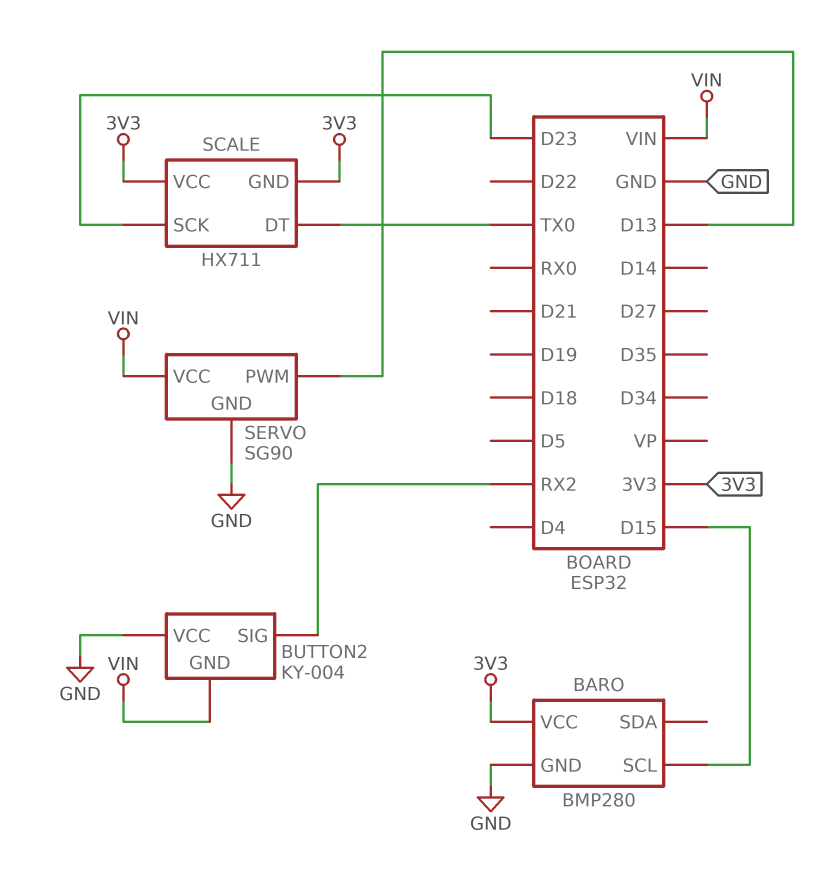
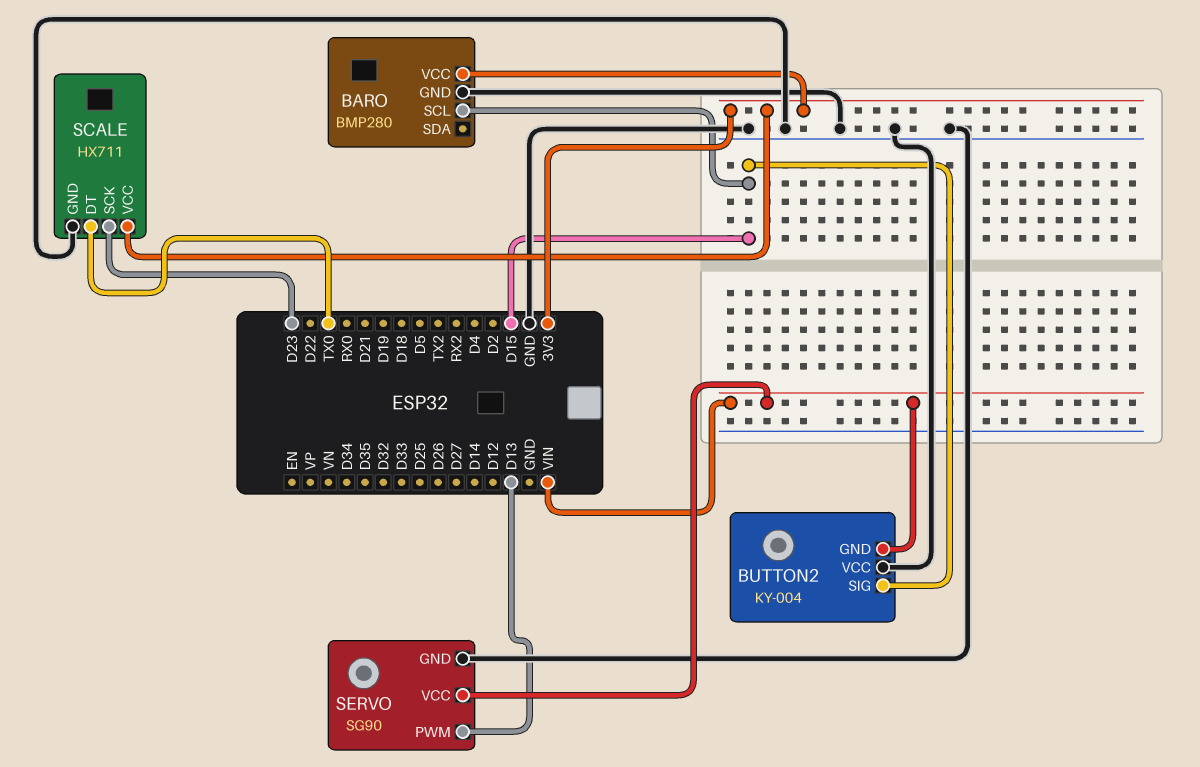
BUTTON2 pin SIG: RX2 -> D15
SCALE pin GND: 3V3 -> GND

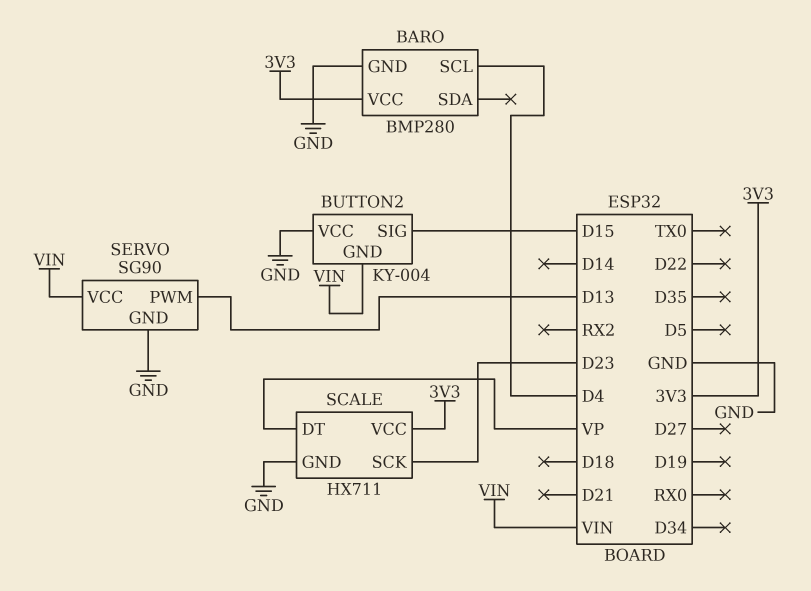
BARO pin SCL: D15 -> D4
SCALE pin DT: TX0 -> VP

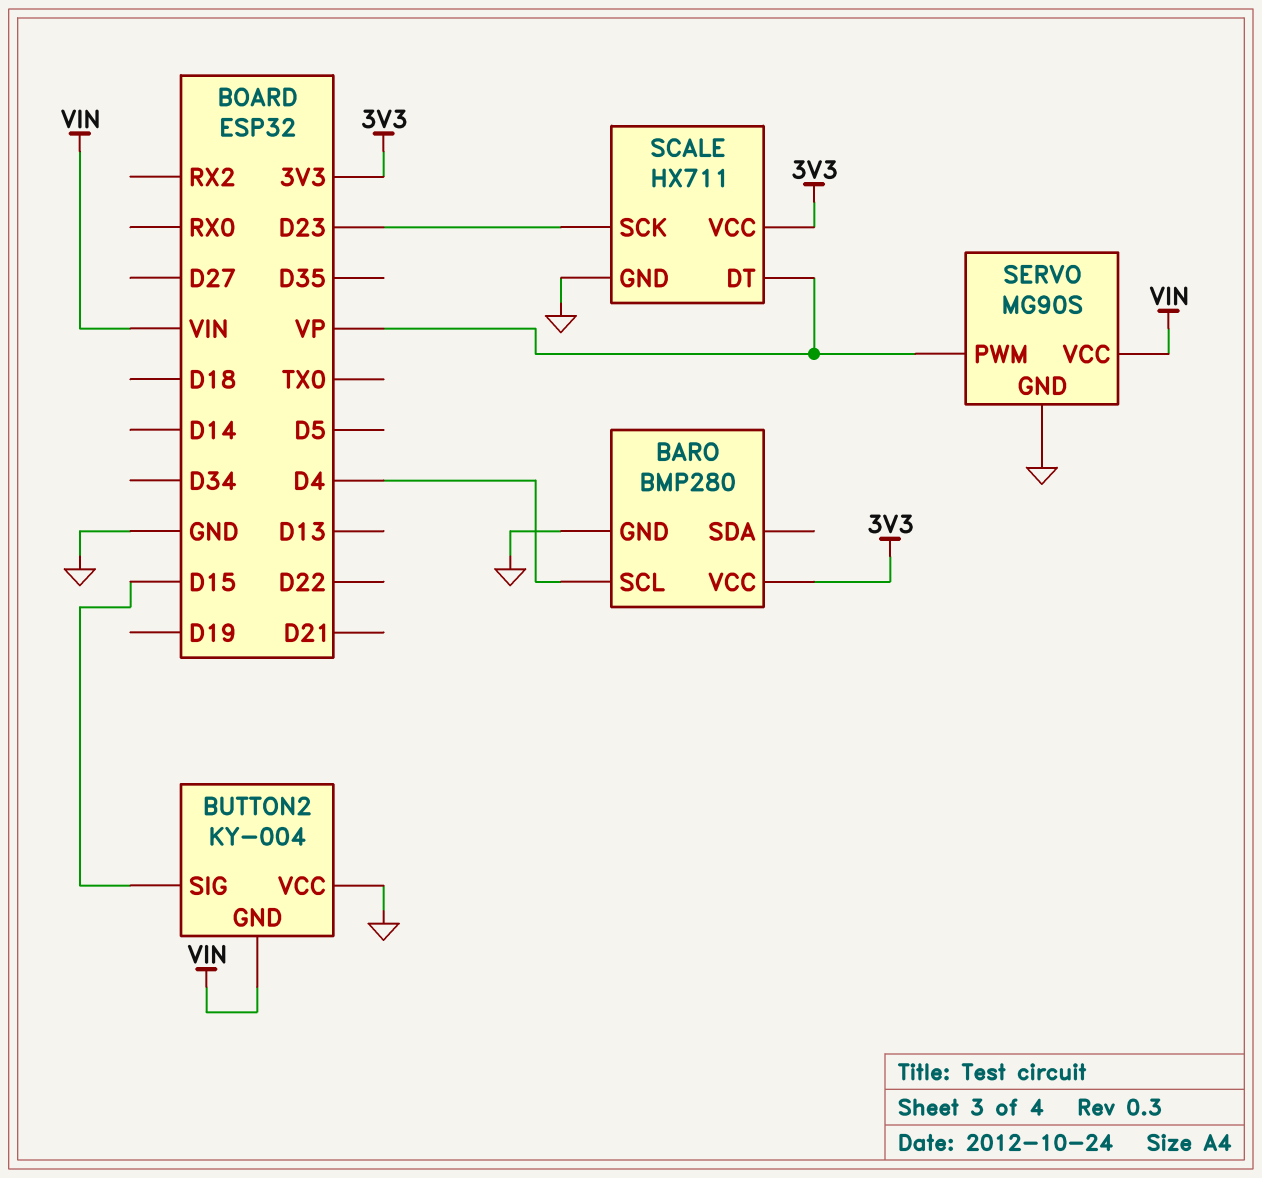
SERVO: SG90 -> MG90S
SERVO pin PWM: D13 -> VP

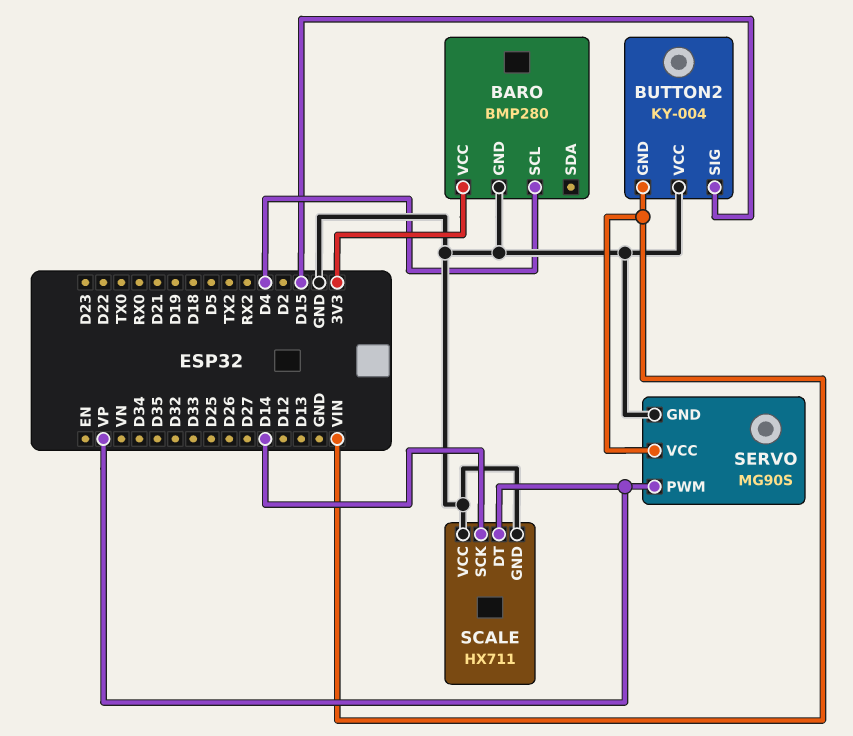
SCALE pin SCK: D23 -> D14
SCALE pin VCC: 3V3 -> GND

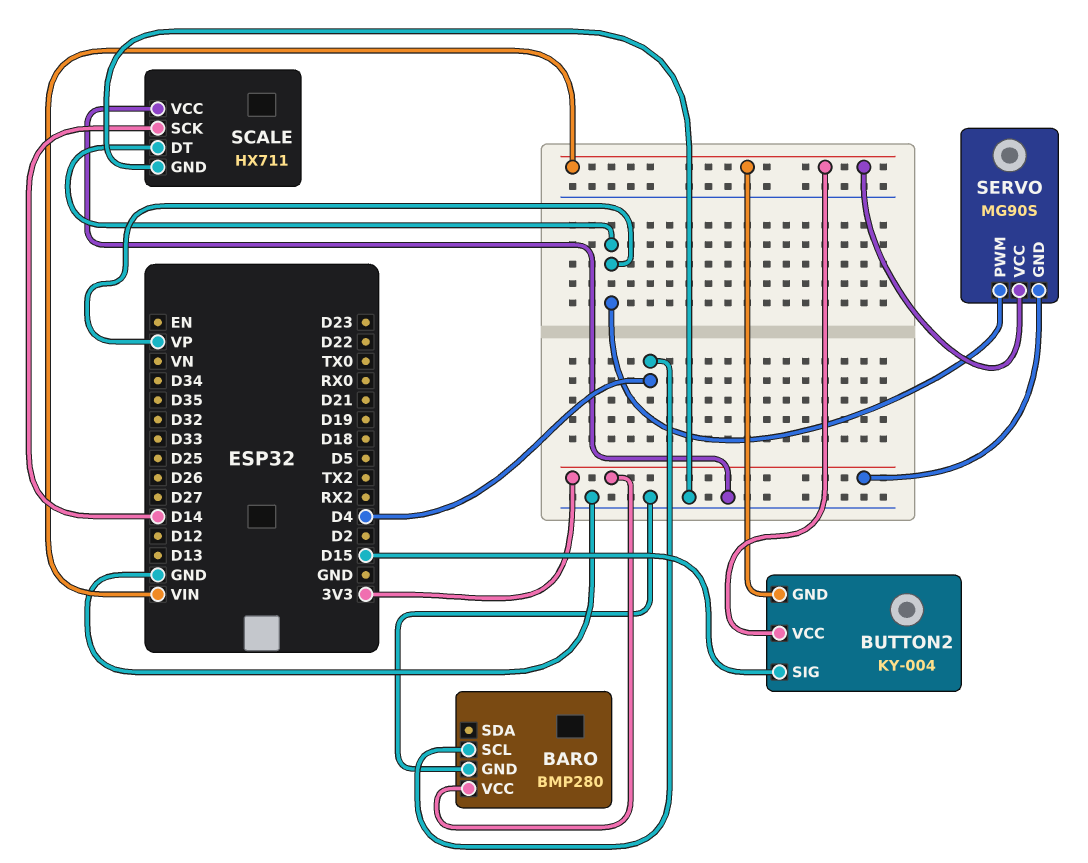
BUTTON2 pin VCC: GND -> VIN
SERVO pin GND: GND -> 3V3

